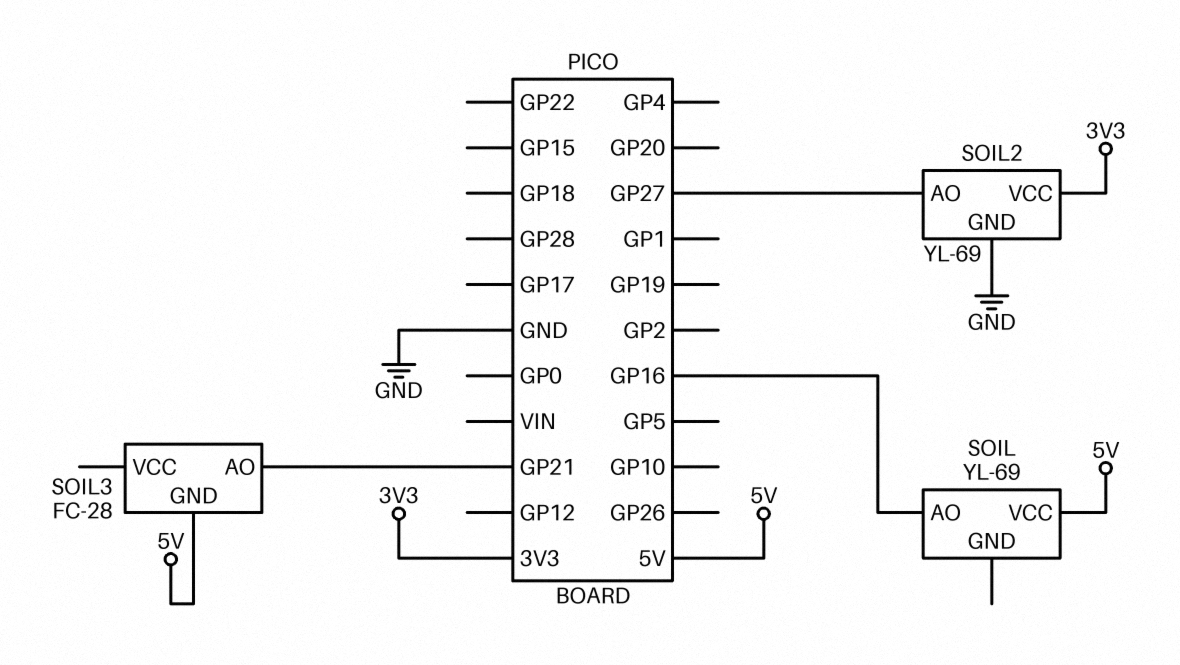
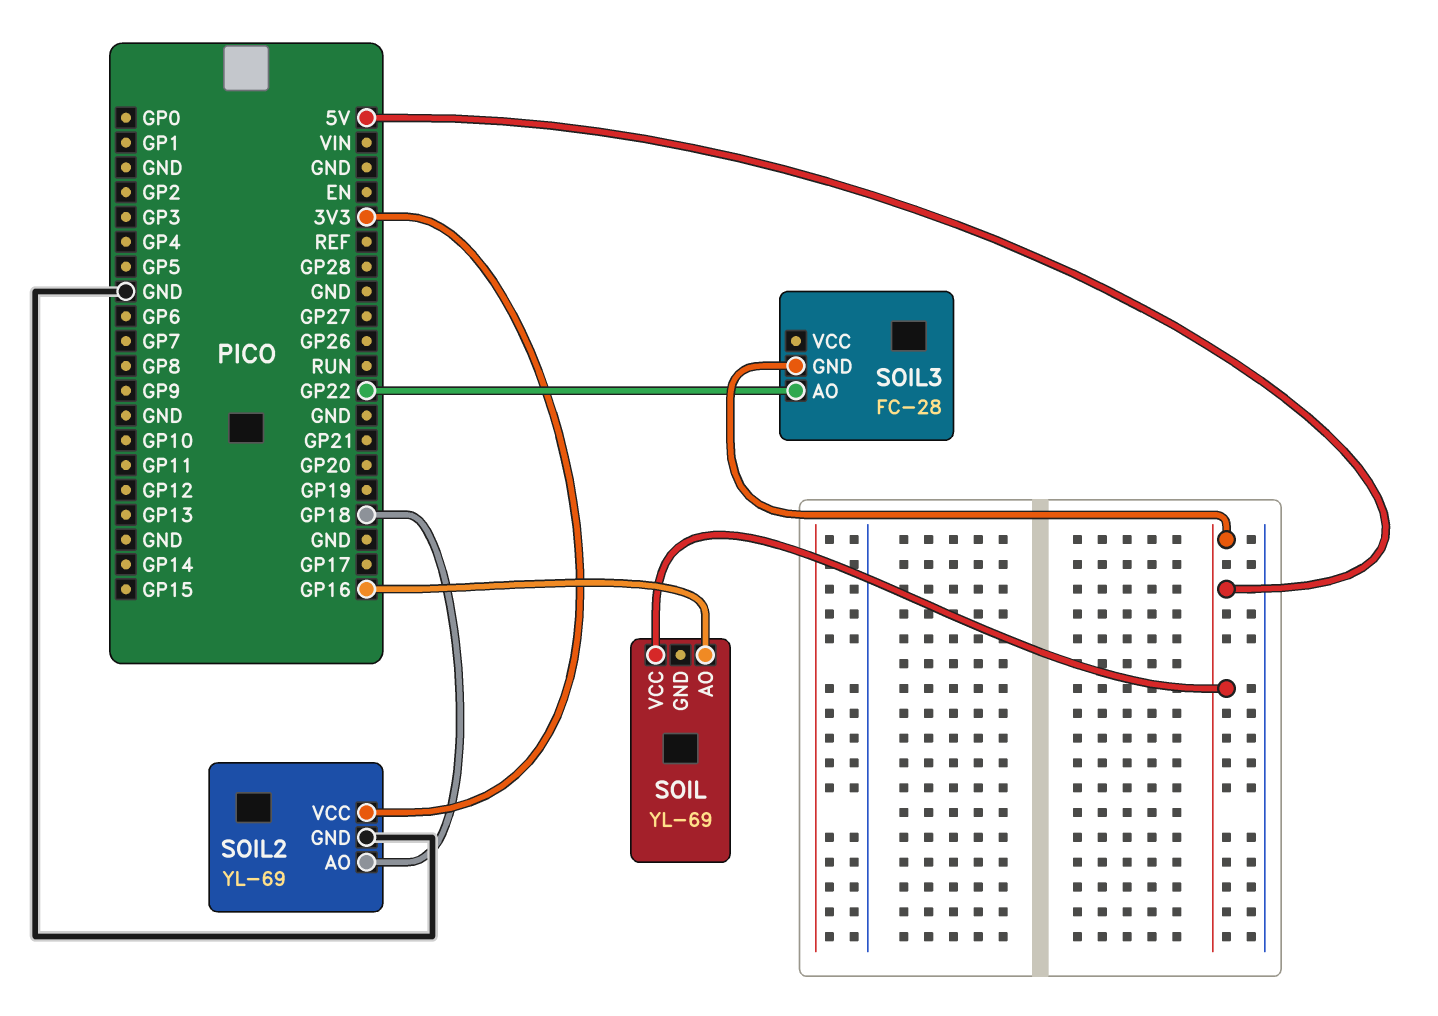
SOIL2 pin AO: GP27 -> GP18
SOIL3 pin AO: GP21 -> GP22

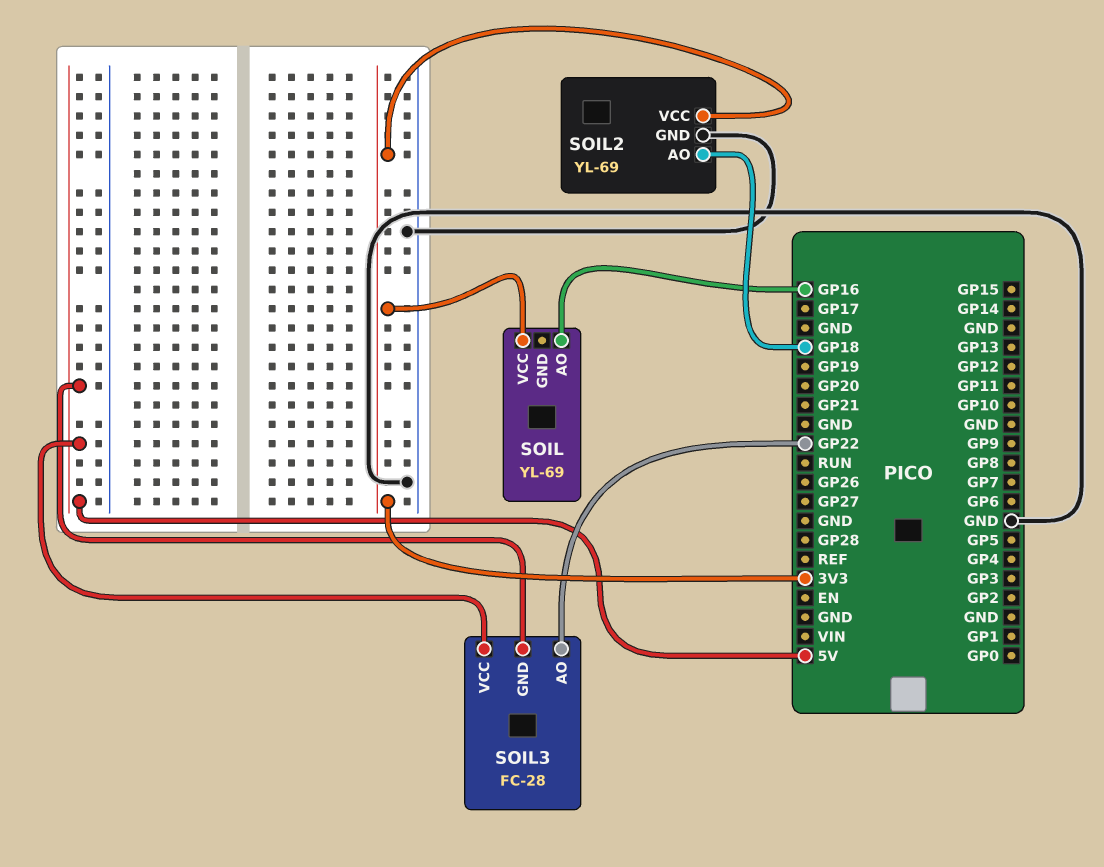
SOIL pin VCC: 5V -> 3V3
SOIL3 pin VCC: none -> 5V

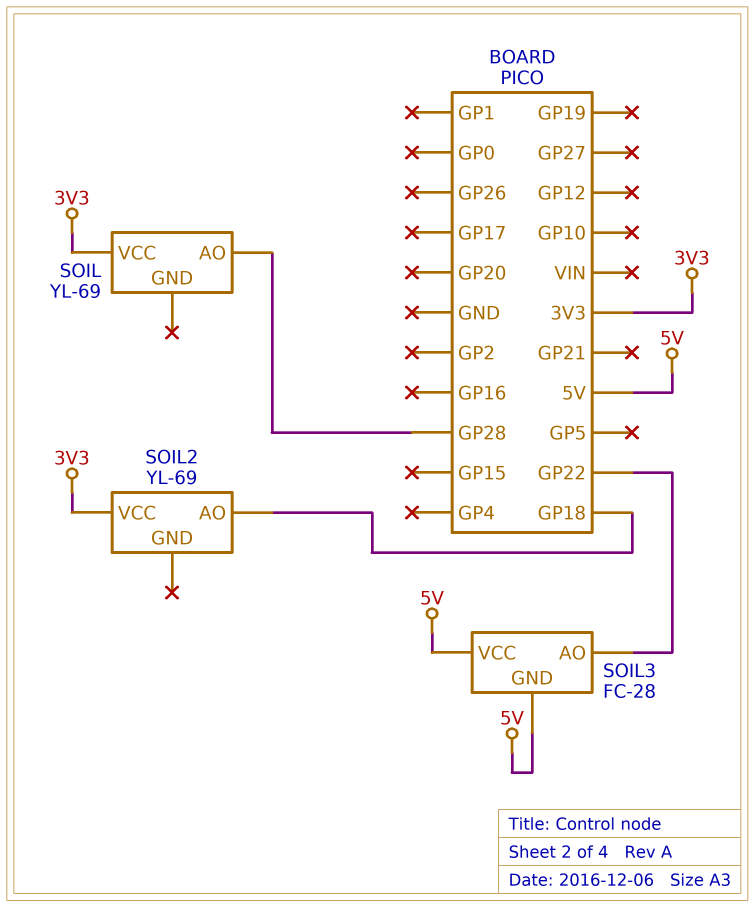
SOIL pin AO: GP16 -> GP28
SOIL2 pin GND: GND -> none

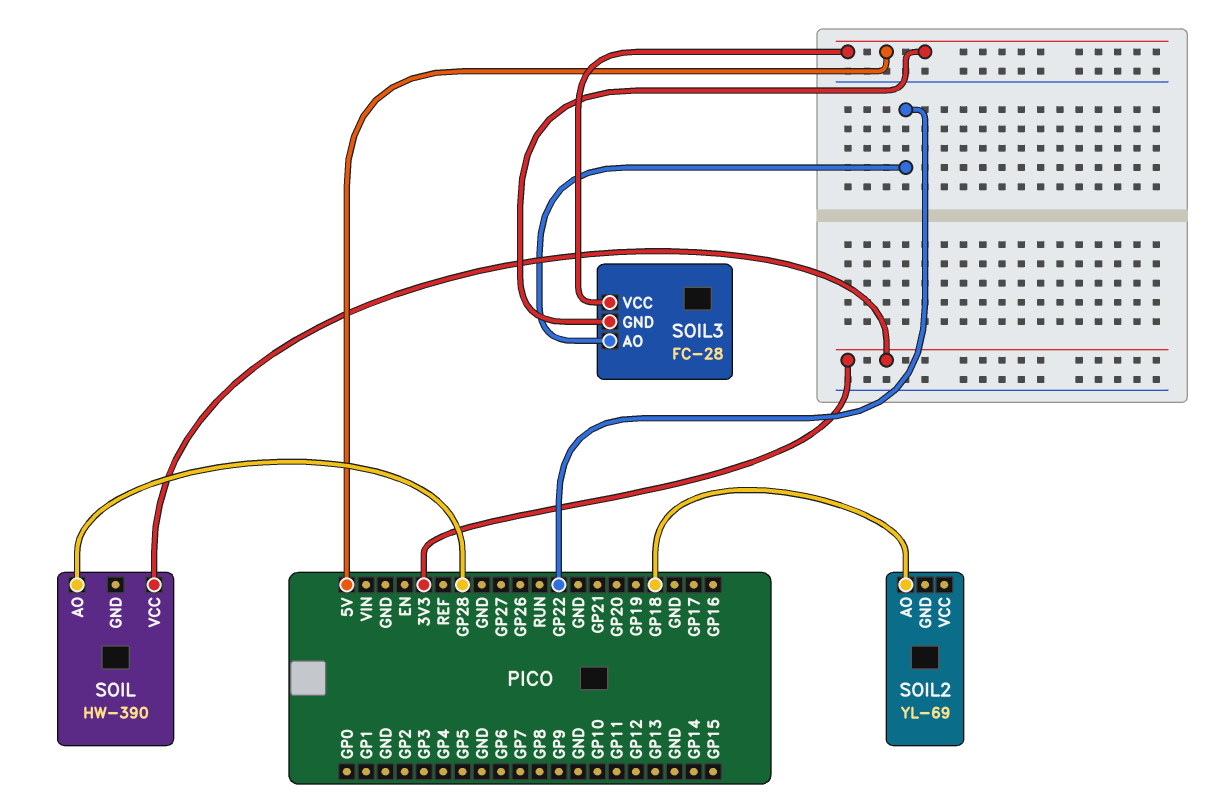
SOIL: YL-69 -> HW-390
SOIL2 pin VCC: 3V3 -> none

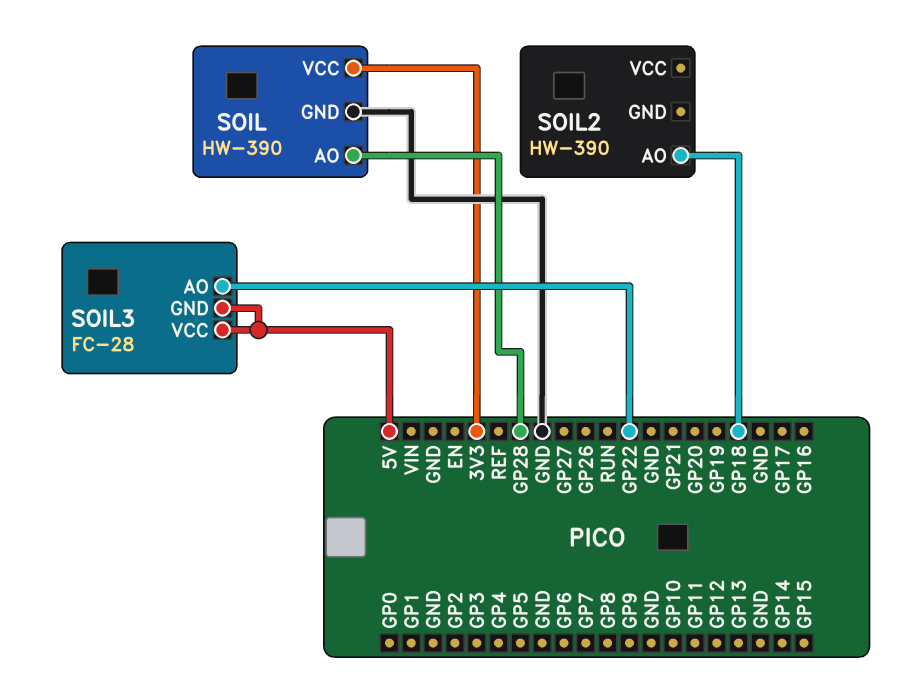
SOIL pin GND: none -> GND
SOIL2: YL-69 -> HW-390

